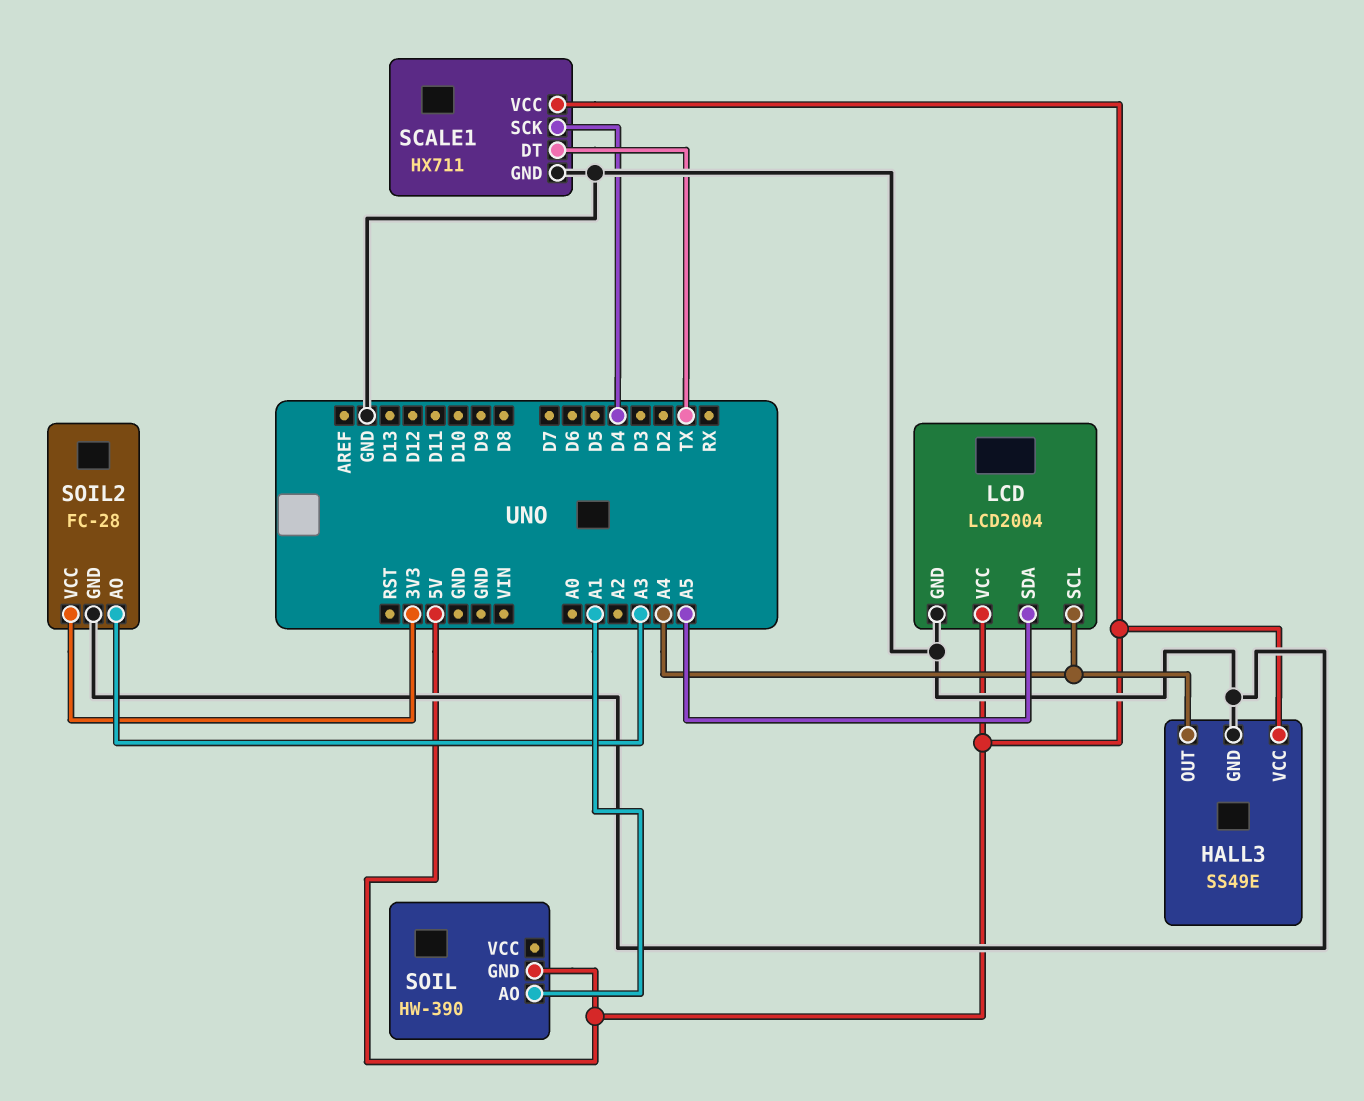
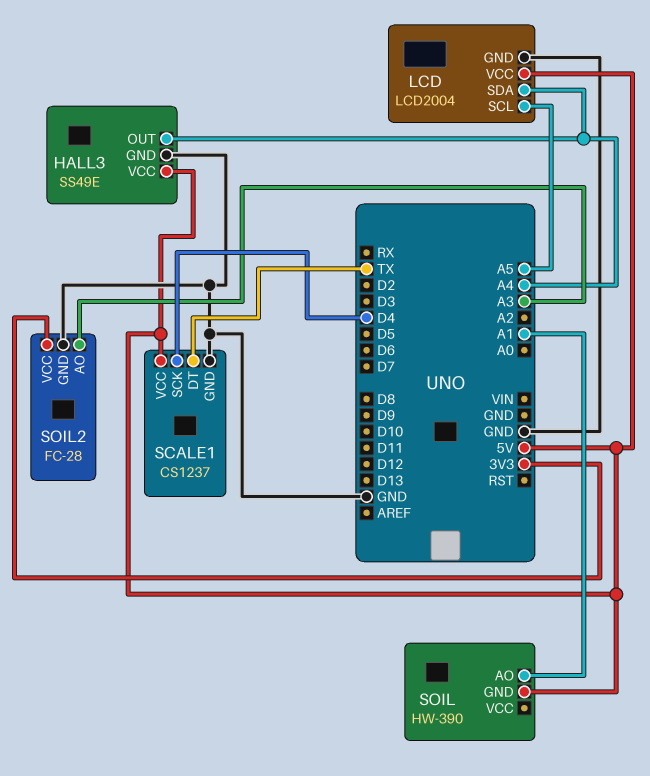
LCD pin SCL: A4 -> A5
LCD pin SDA: A5 -> A4
SCALE1: HX711 -> CS1237

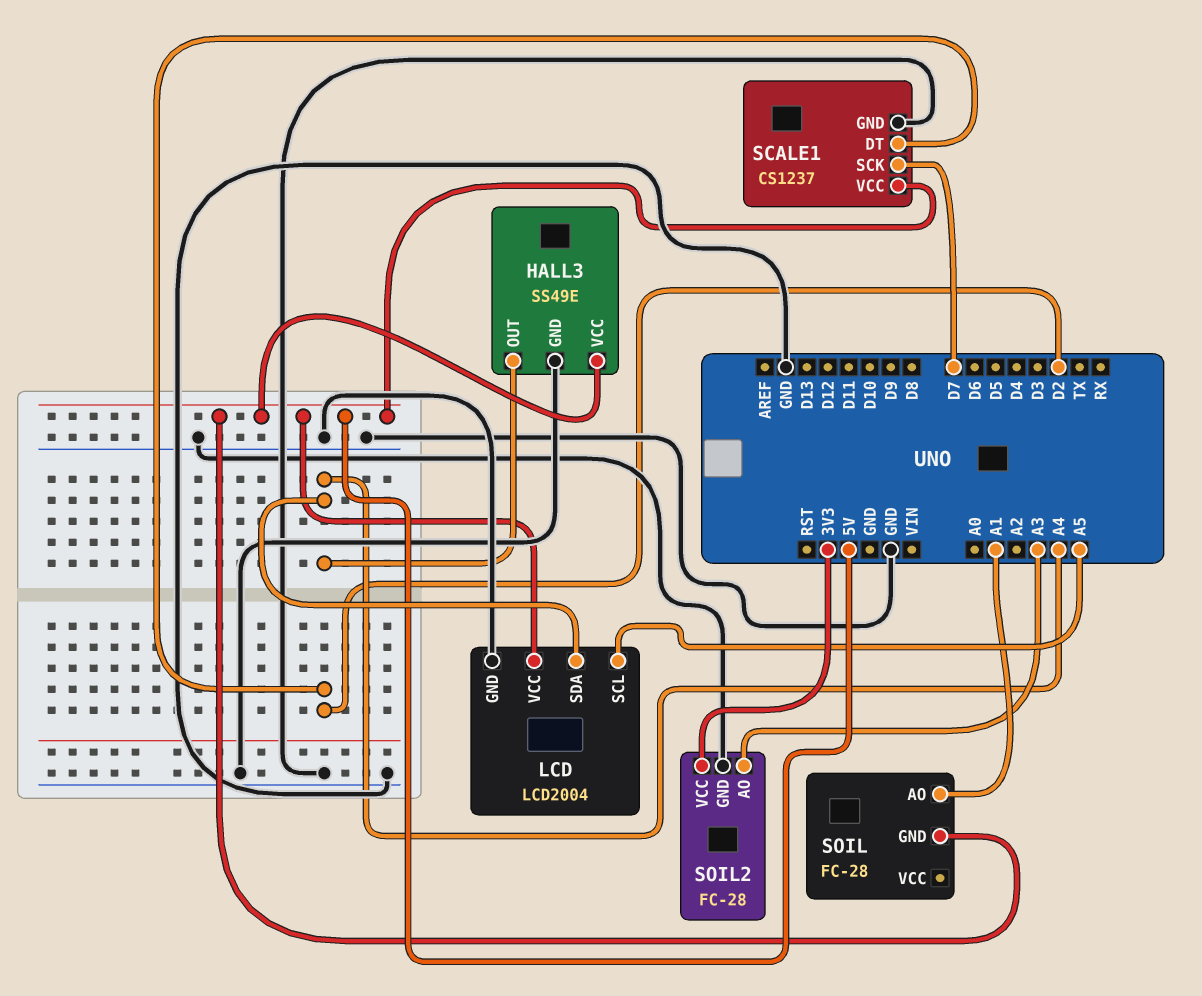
SCALE1 pin DT: TX -> D2
SCALE1 pin SCK: D4 -> D7
SOIL: HW-390 -> FC-28

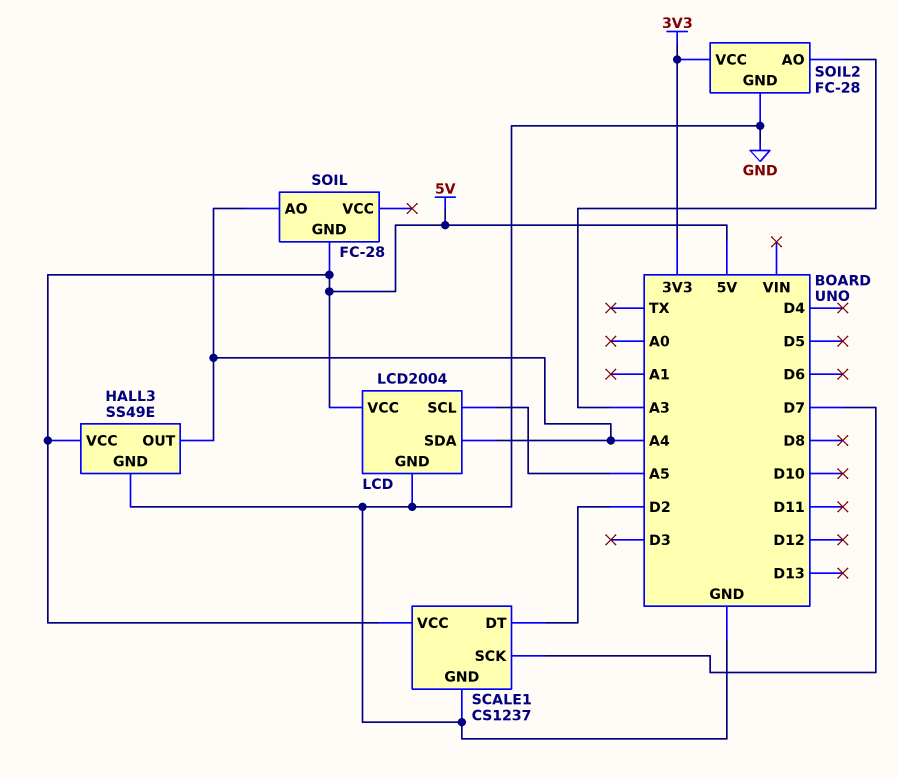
SOIL pin AO: A1 -> A4

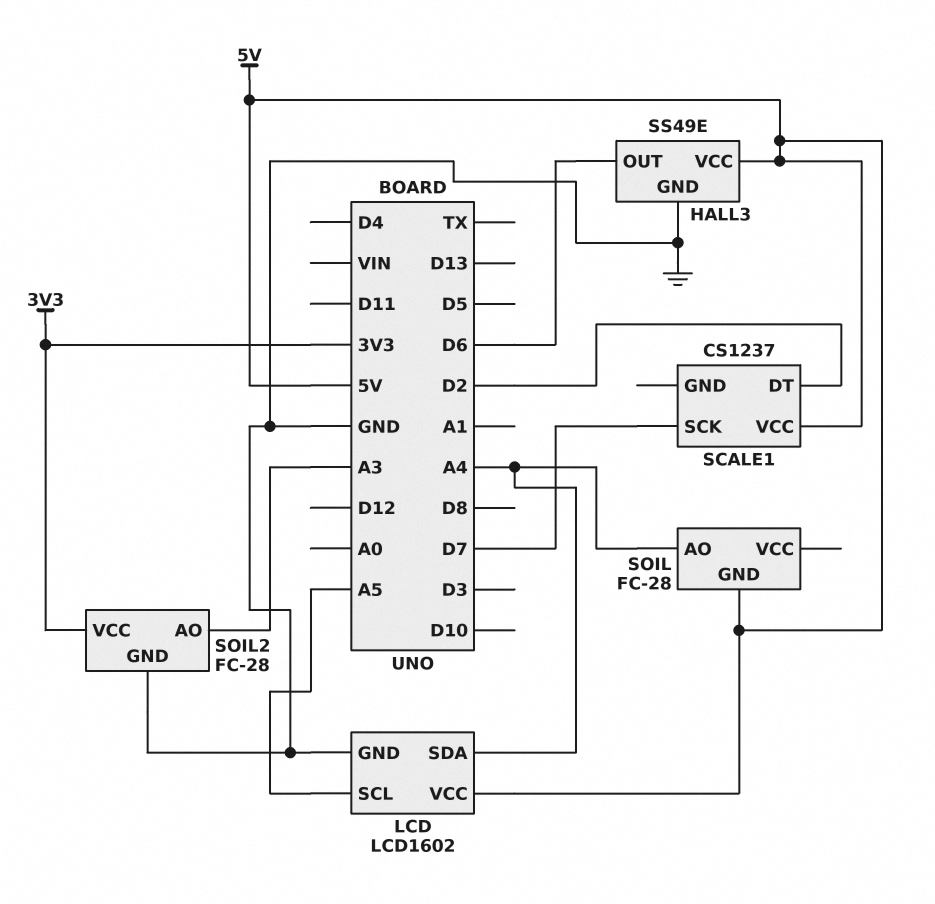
HALL3 pin OUT: A4 -> D6
LCD: LCD2004 -> LCD1602
SCALE1 pin GND: GND -> none

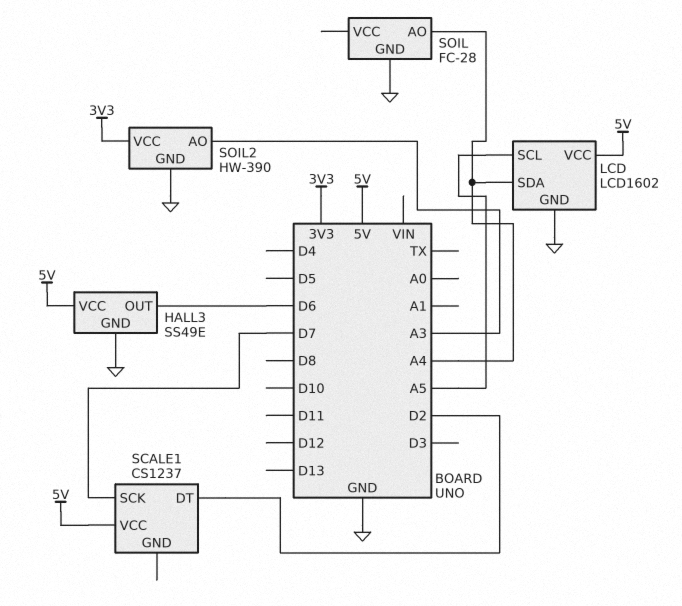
SOIL pin GND: 5V -> GND
SOIL2: FC-28 -> HW-390

